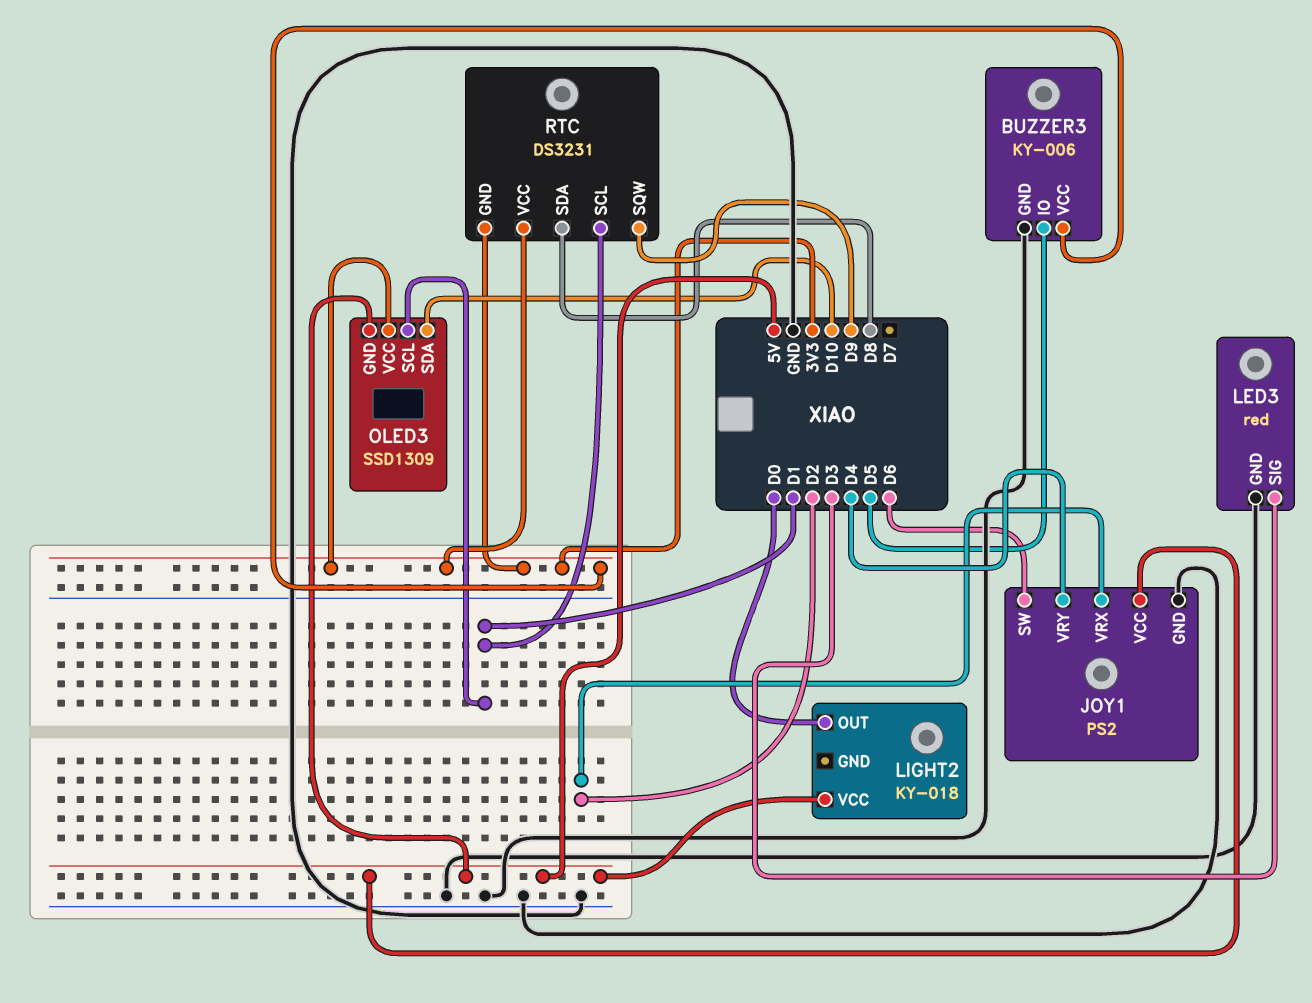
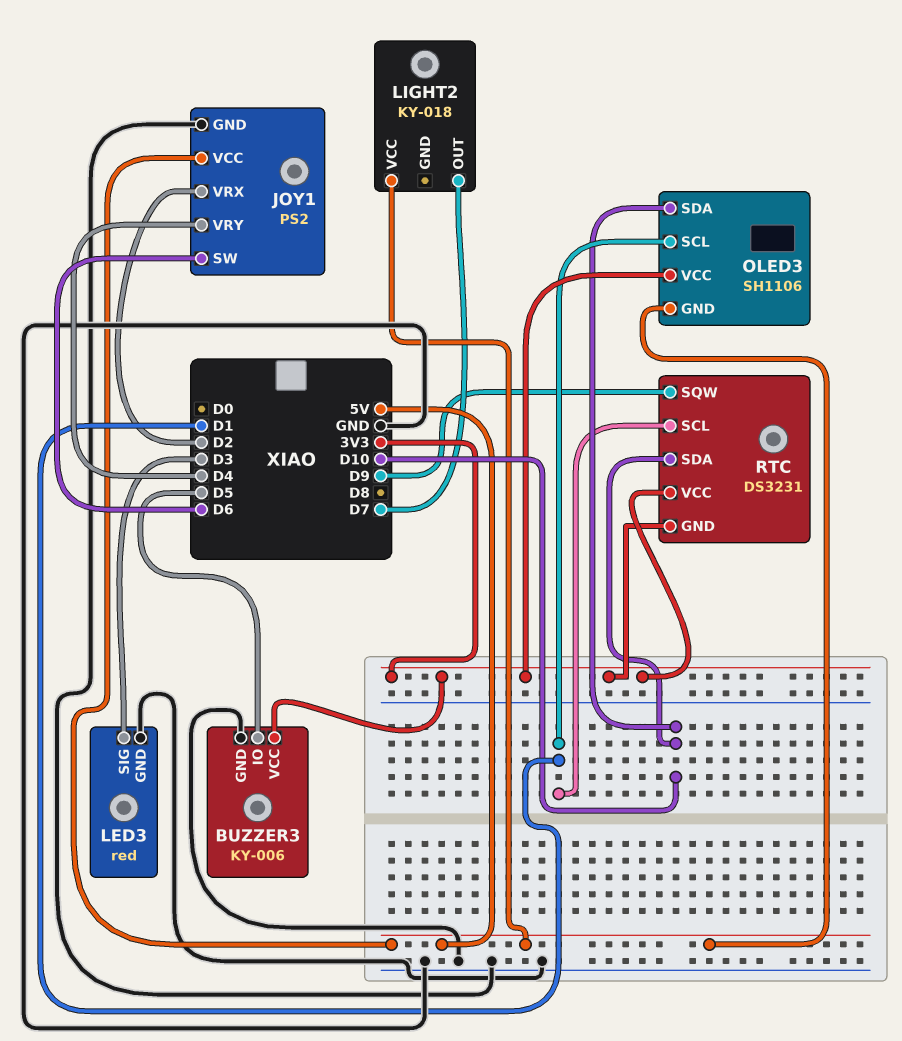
LIGHT2 pin OUT: D0 -> D7
OLED3: SSD1309 -> SH1106
RTC pin SDA: D8 -> D10

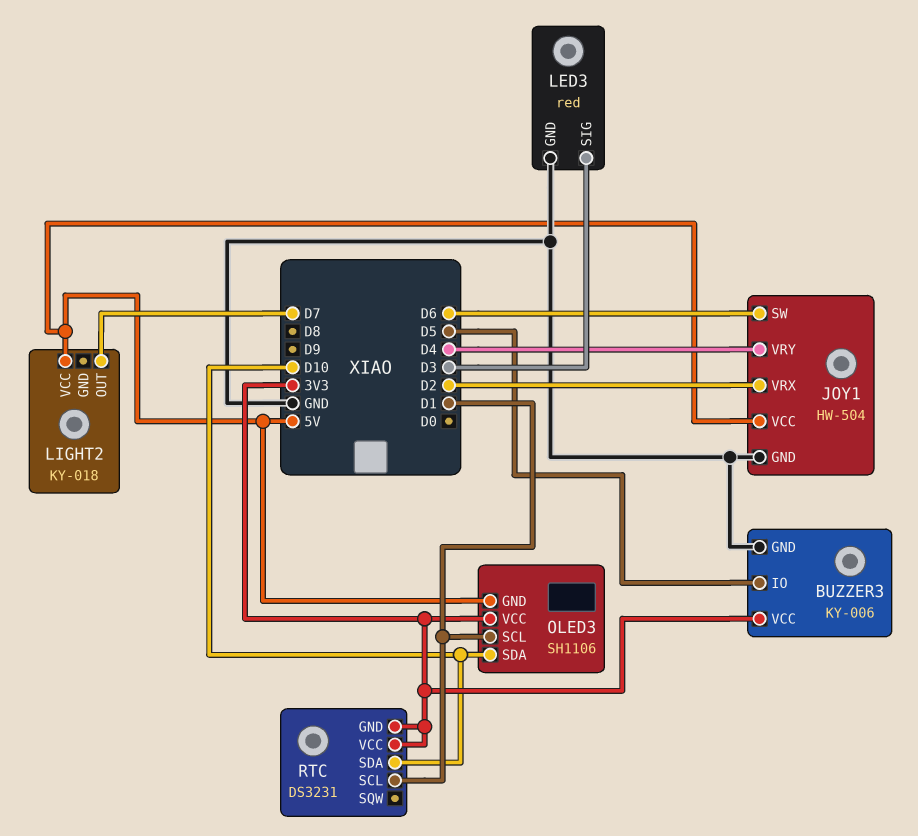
JOY1: PS2 -> HW-504
RTC pin SQW: D9 -> none

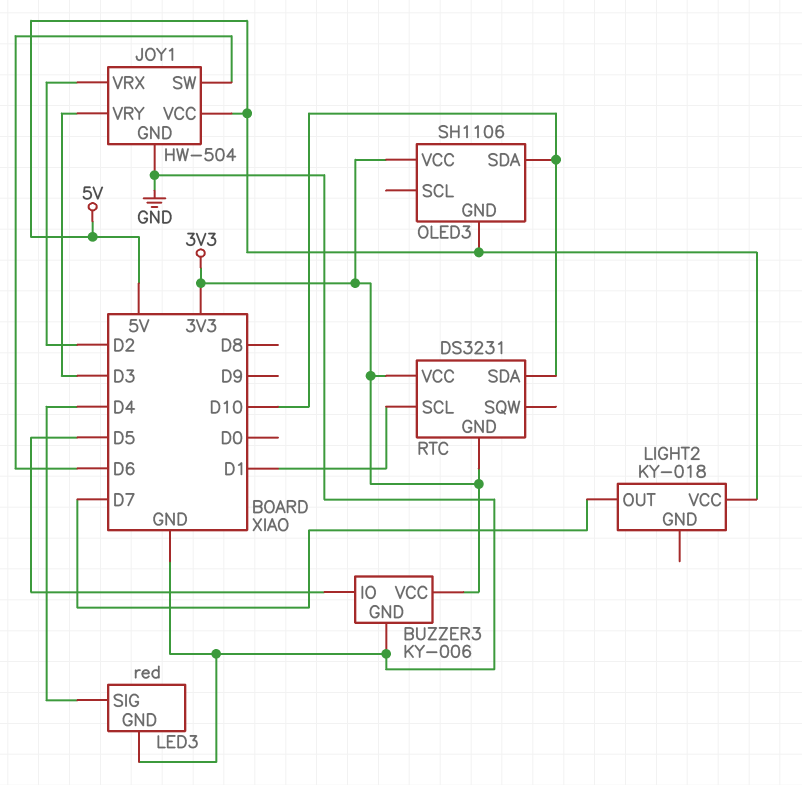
JOY1 pin VRY: D4 -> D3
LED3 pin SIG: D3 -> D4
OLED3 pin SCL: D1 -> none

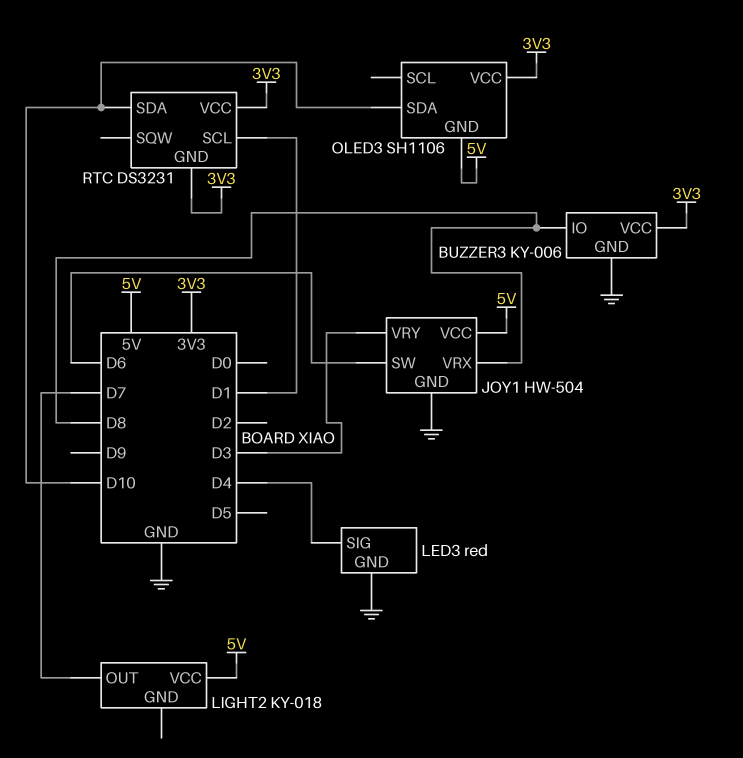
BUZZER3 pin IO: D5 -> D8
JOY1 pin VRX: D2 -> D8

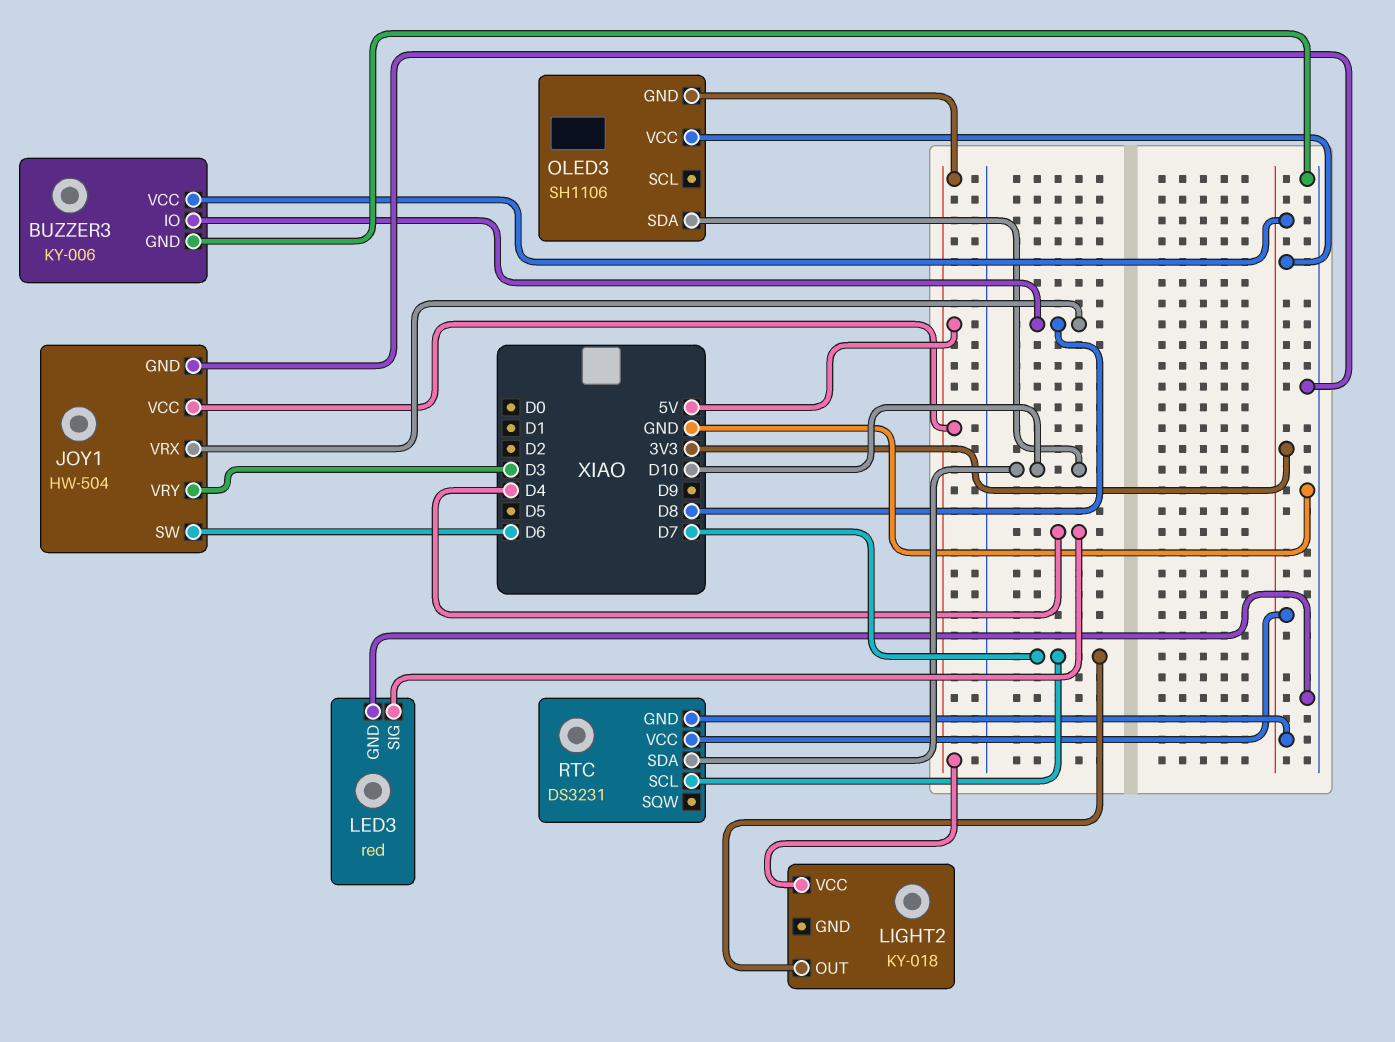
RTC pin SCL: D1 -> D7

